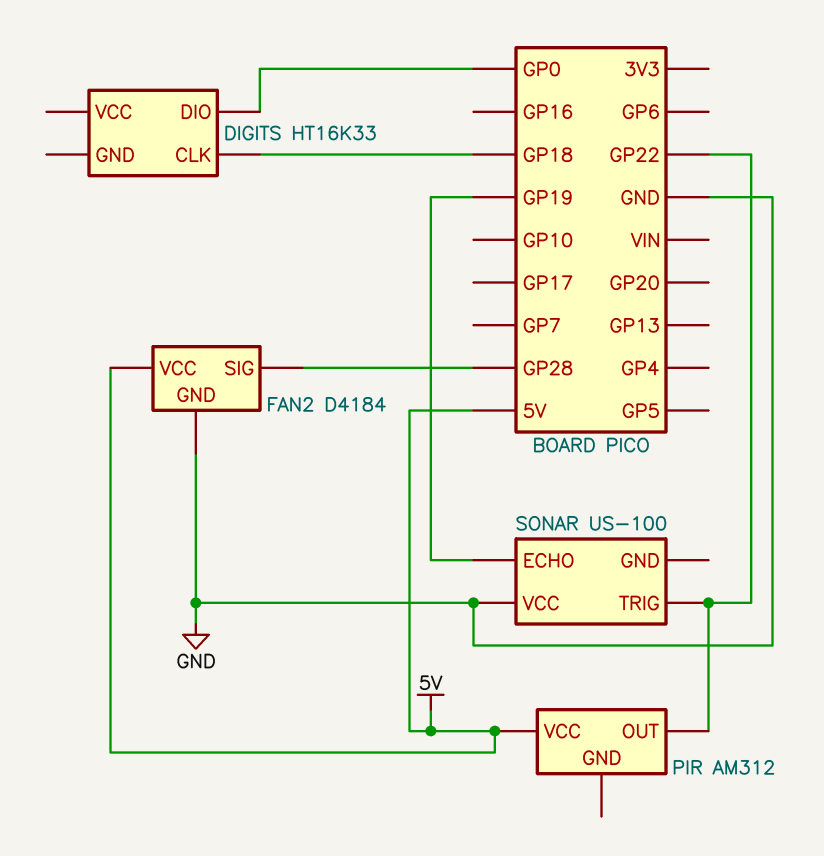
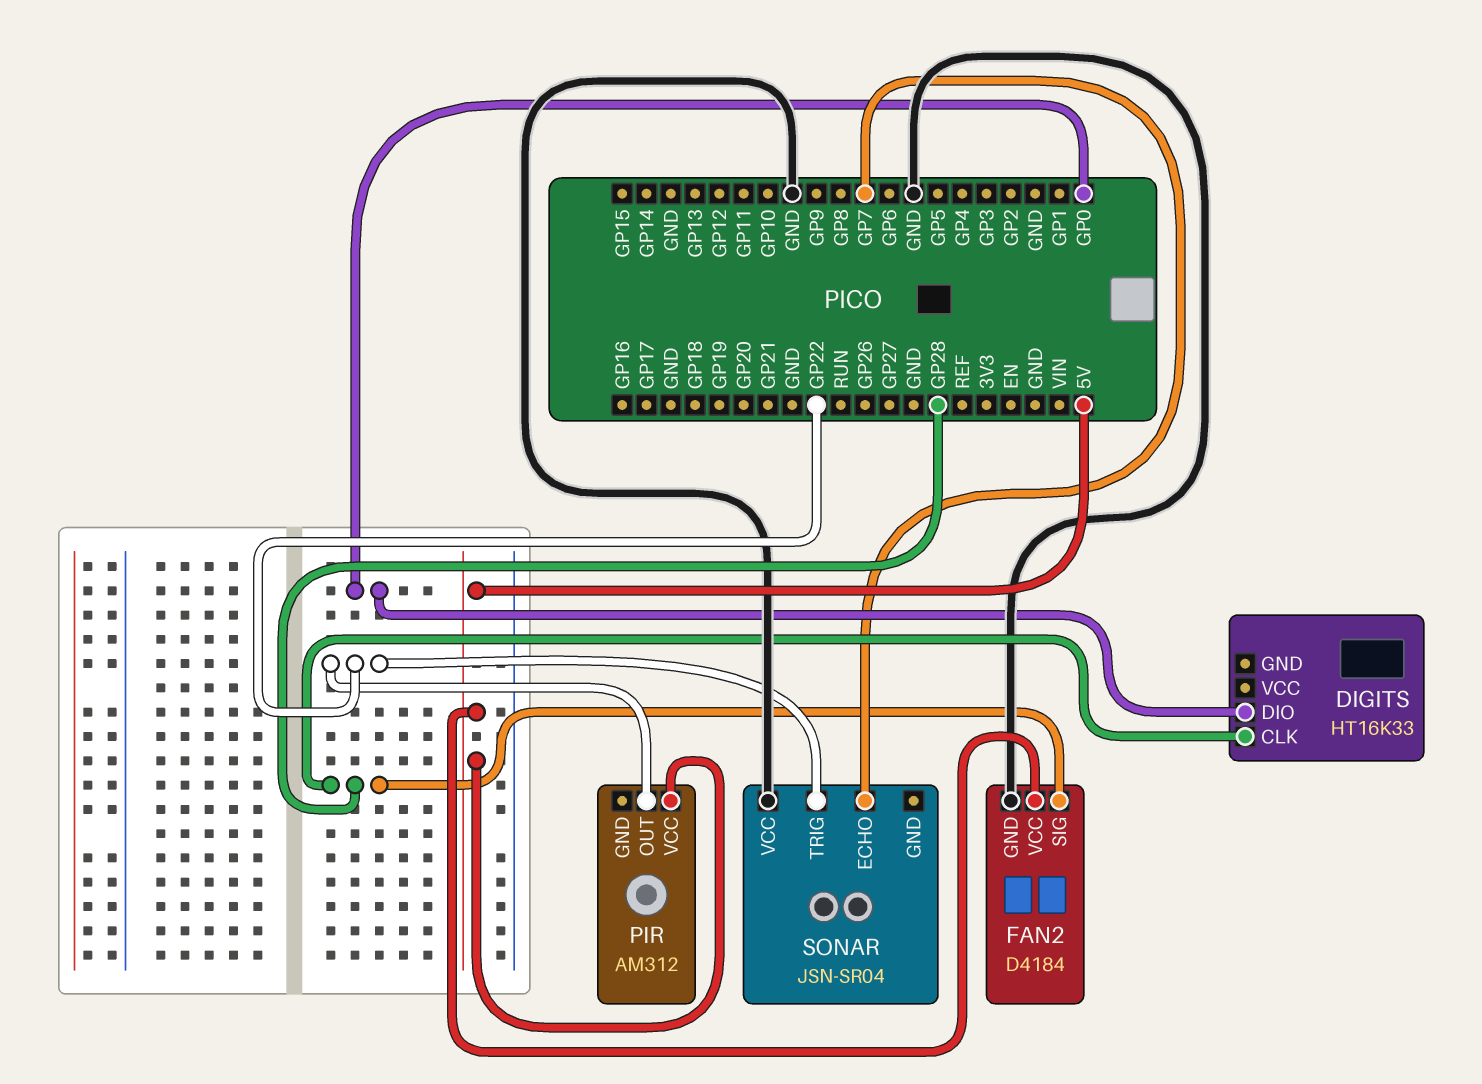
DIGITS pin CLK: GP18 -> GP28
SONAR: US-100 -> JSN-SR04
SONAR pin ECHO: GP19 -> GP7

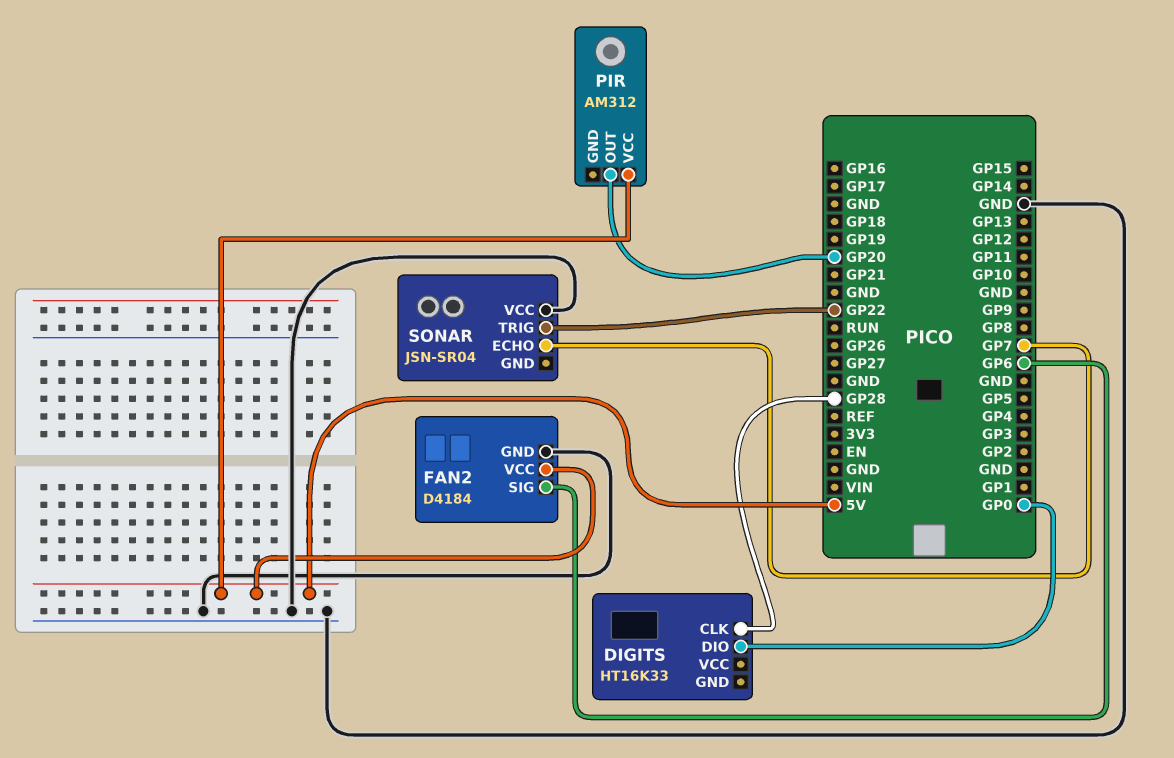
FAN2 pin SIG: GP28 -> GP6
PIR pin OUT: GP22 -> GP20

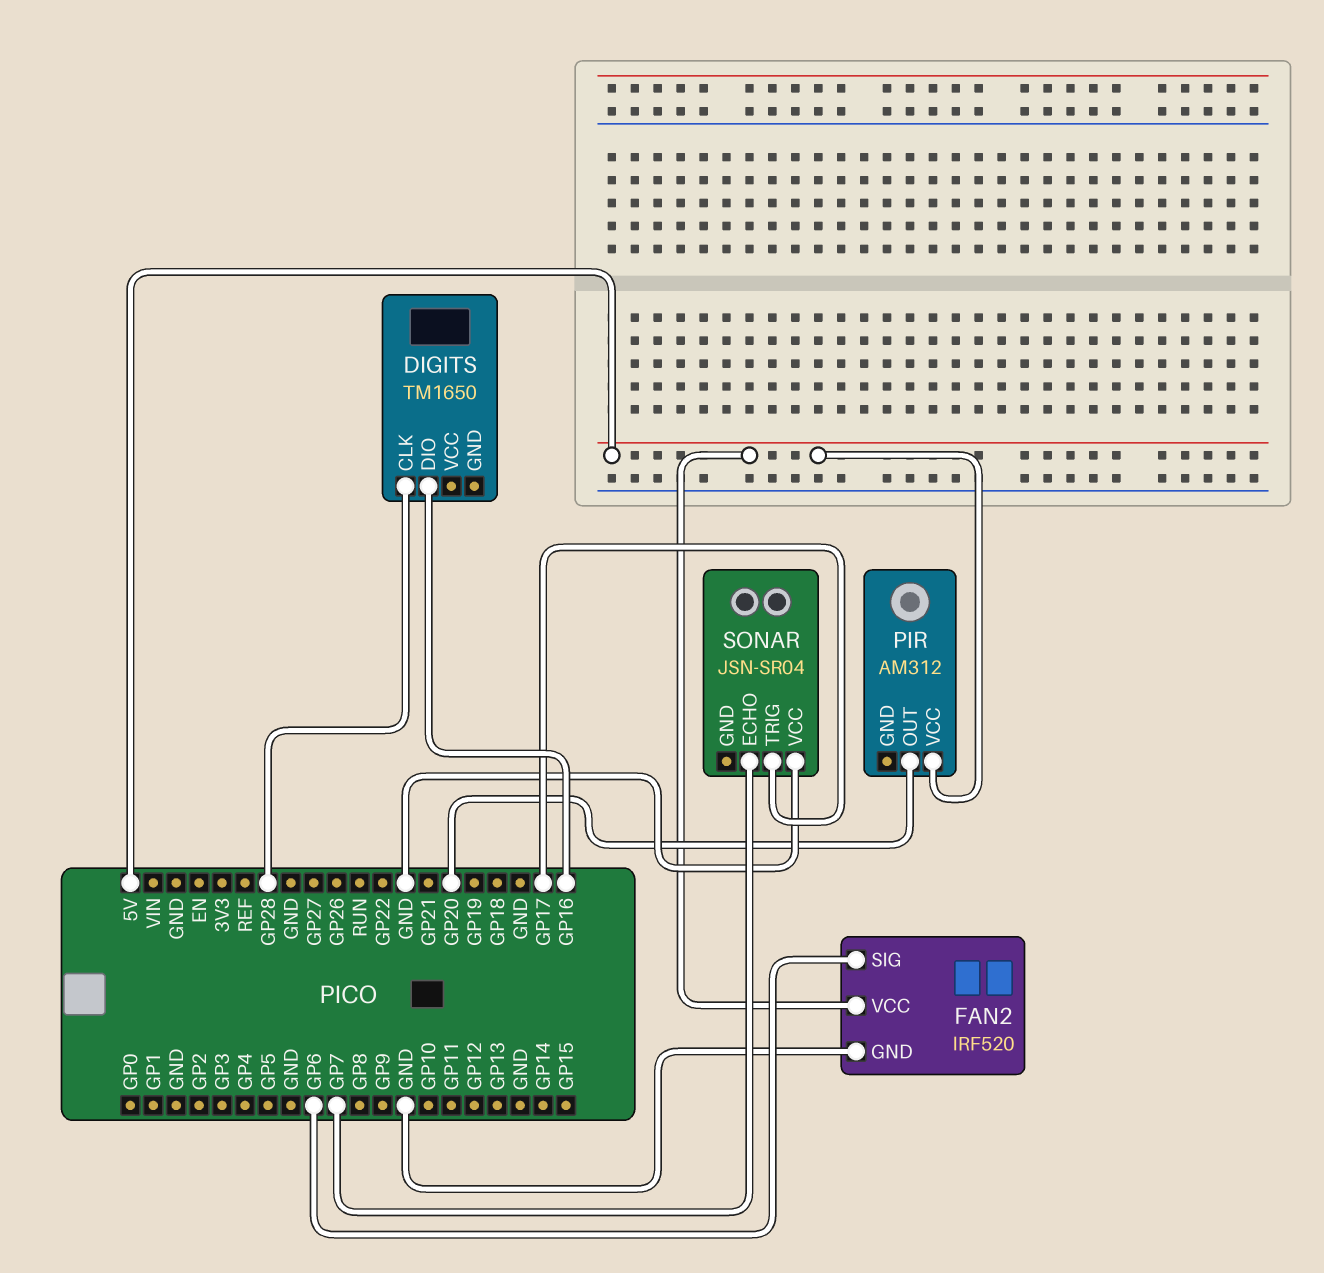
DIGITS: HT16K33 -> TM1650
DIGITS pin DIO: GP0 -> GP16
FAN2: D4184 -> IRF520
SONAR pin TRIG: GP22 -> GP17

